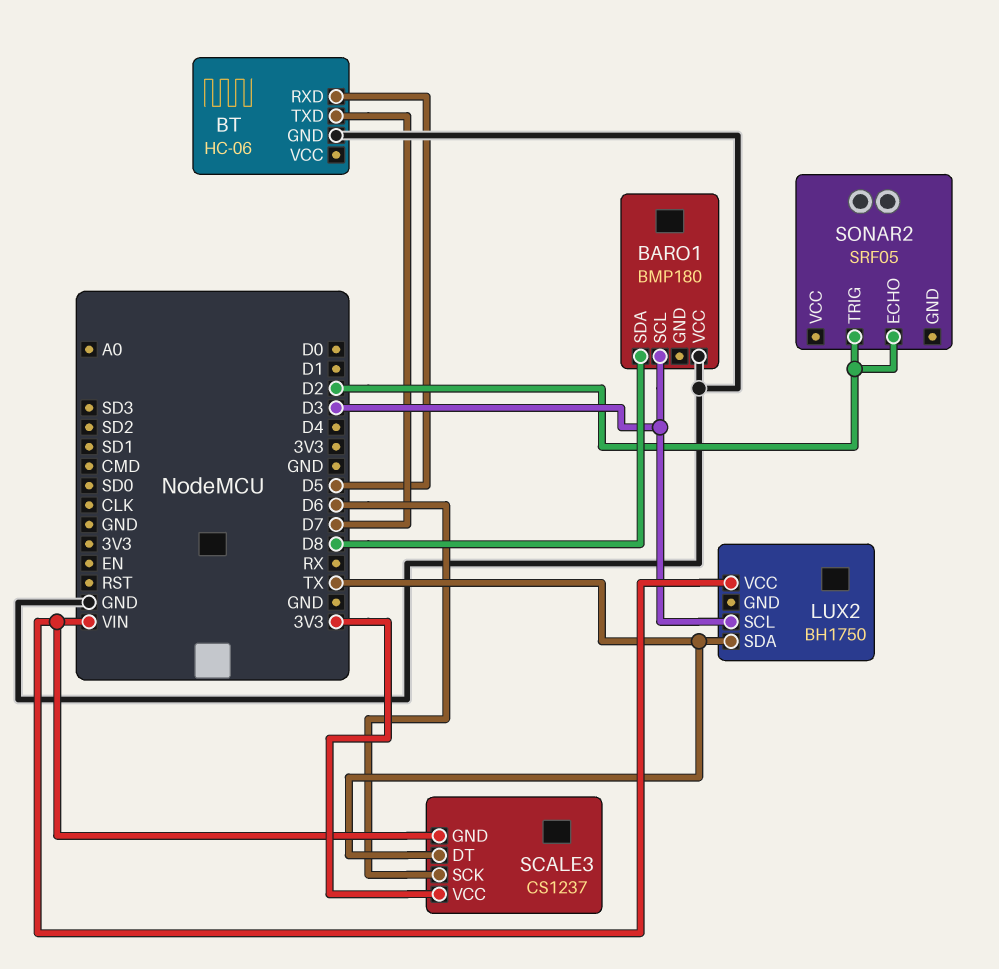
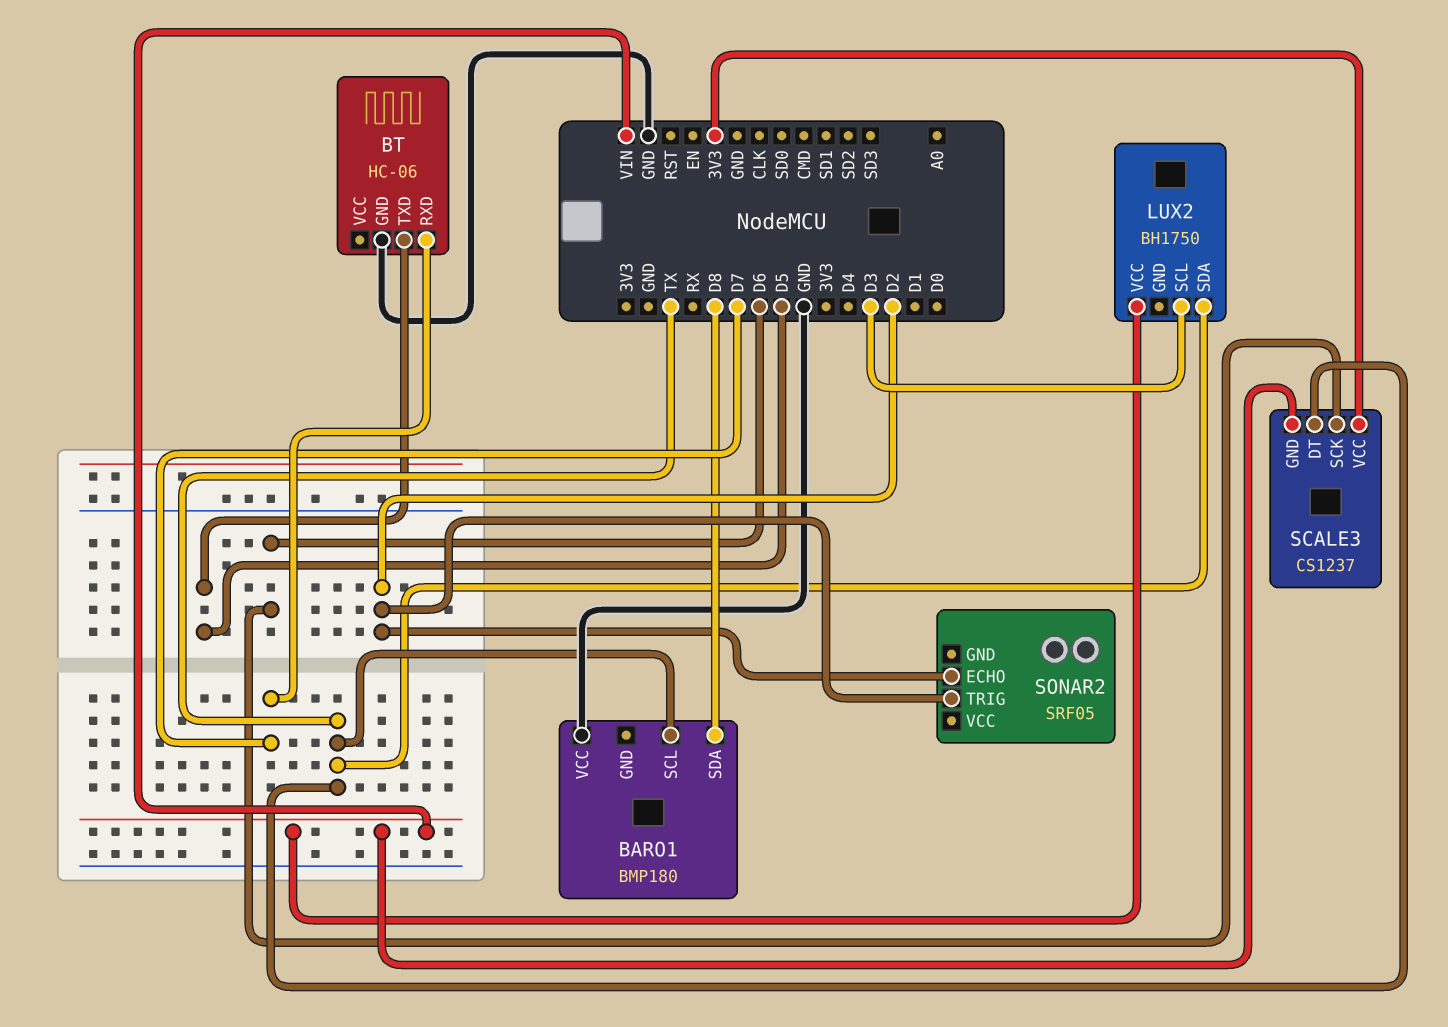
BARO1 pin SCL: D3 -> TX
BT pin RXD: D5 -> D7
BT pin TXD: D7 -> D5

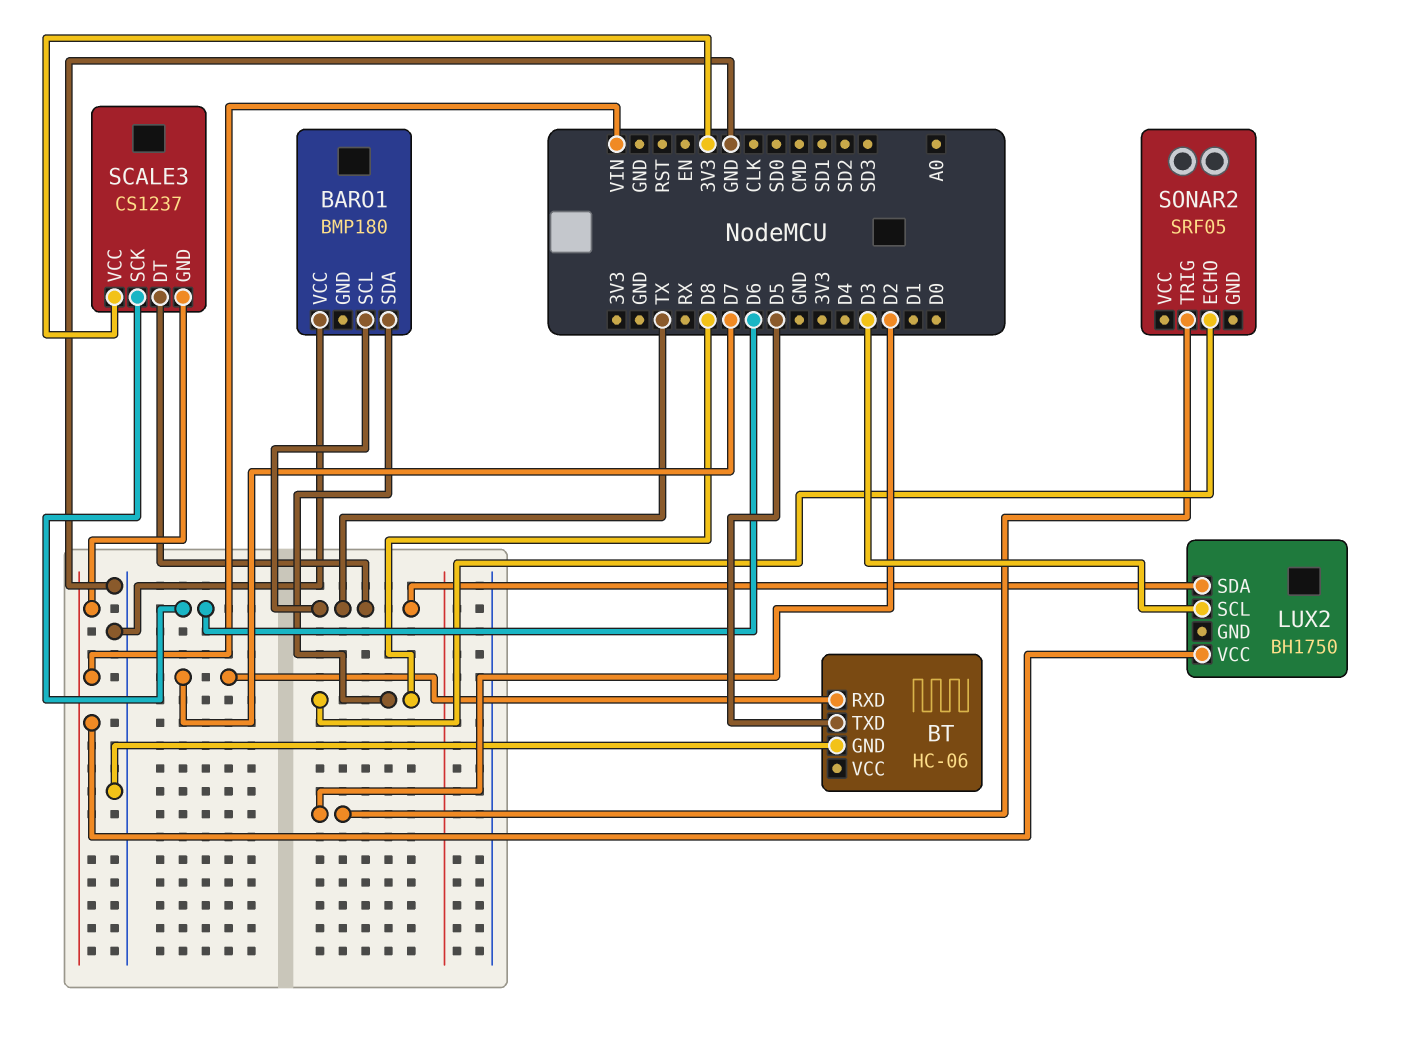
SONAR2 pin ECHO: D2 -> D8

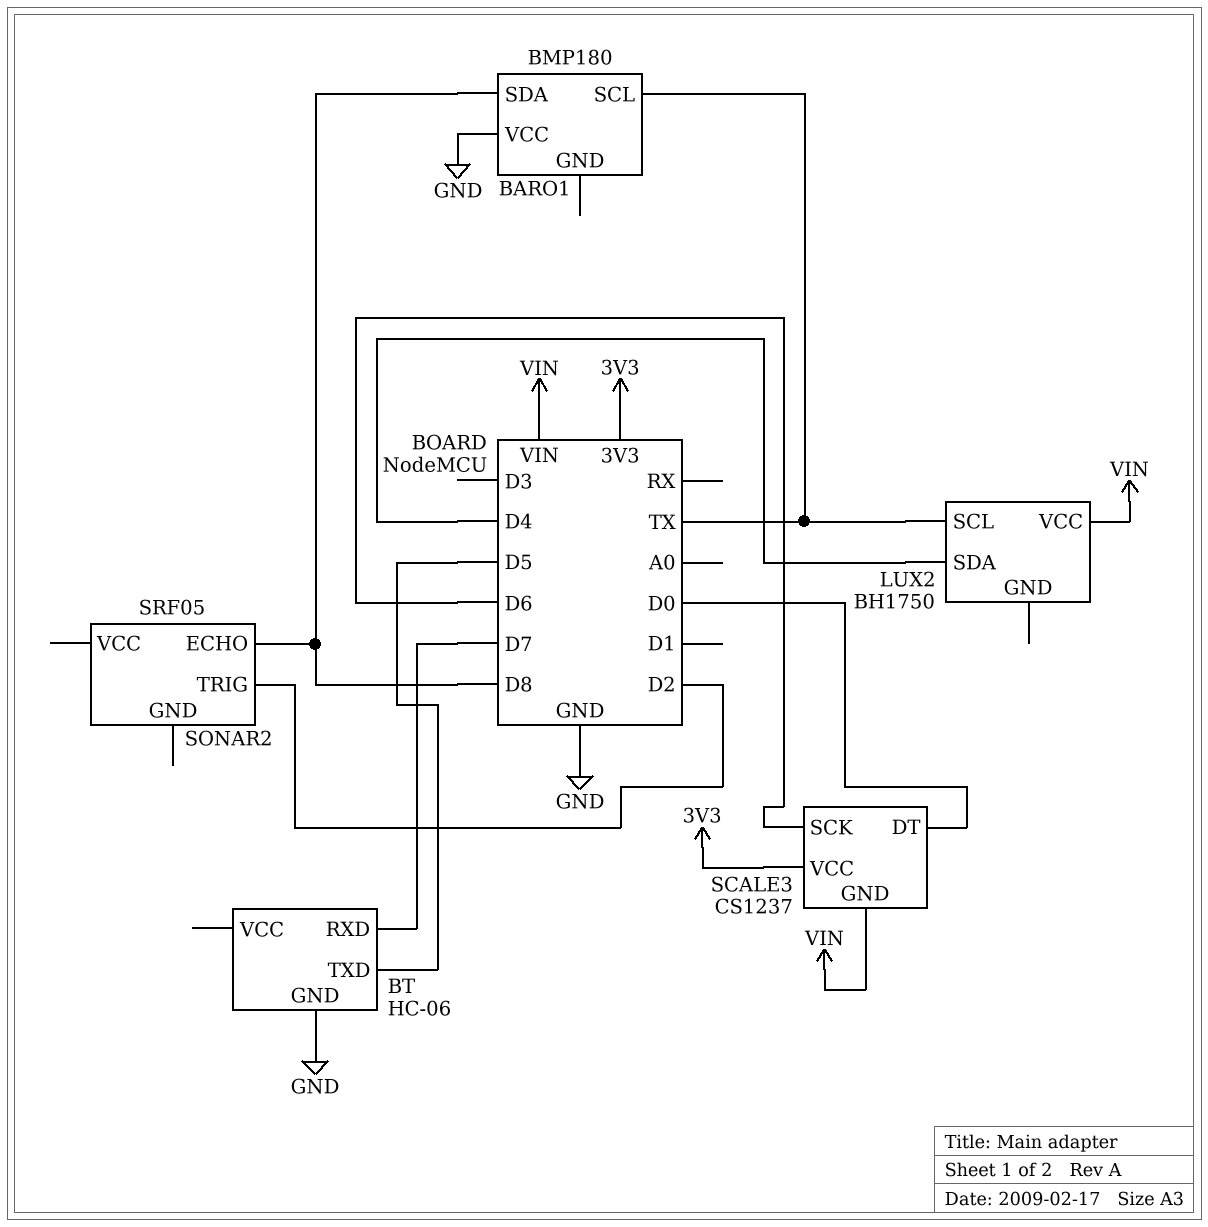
LUX2 pin SCL: D3 -> TX
LUX2 pin SDA: TX -> D4
SCALE3 pin DT: TX -> D0

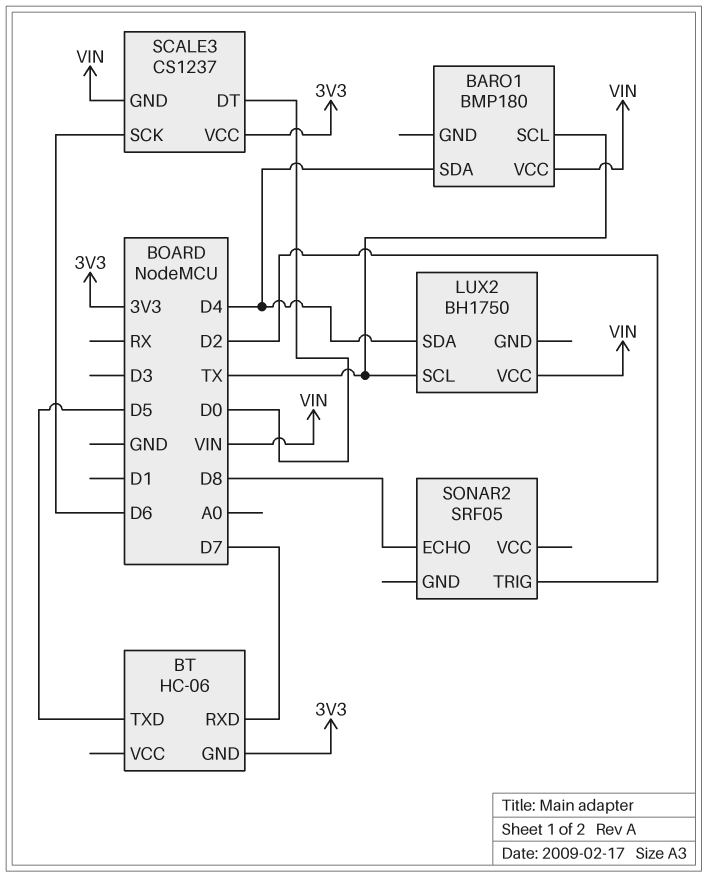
BARO1 pin SDA: D8 -> D4
BARO1 pin VCC: GND -> VIN
BT pin GND: GND -> 3V3

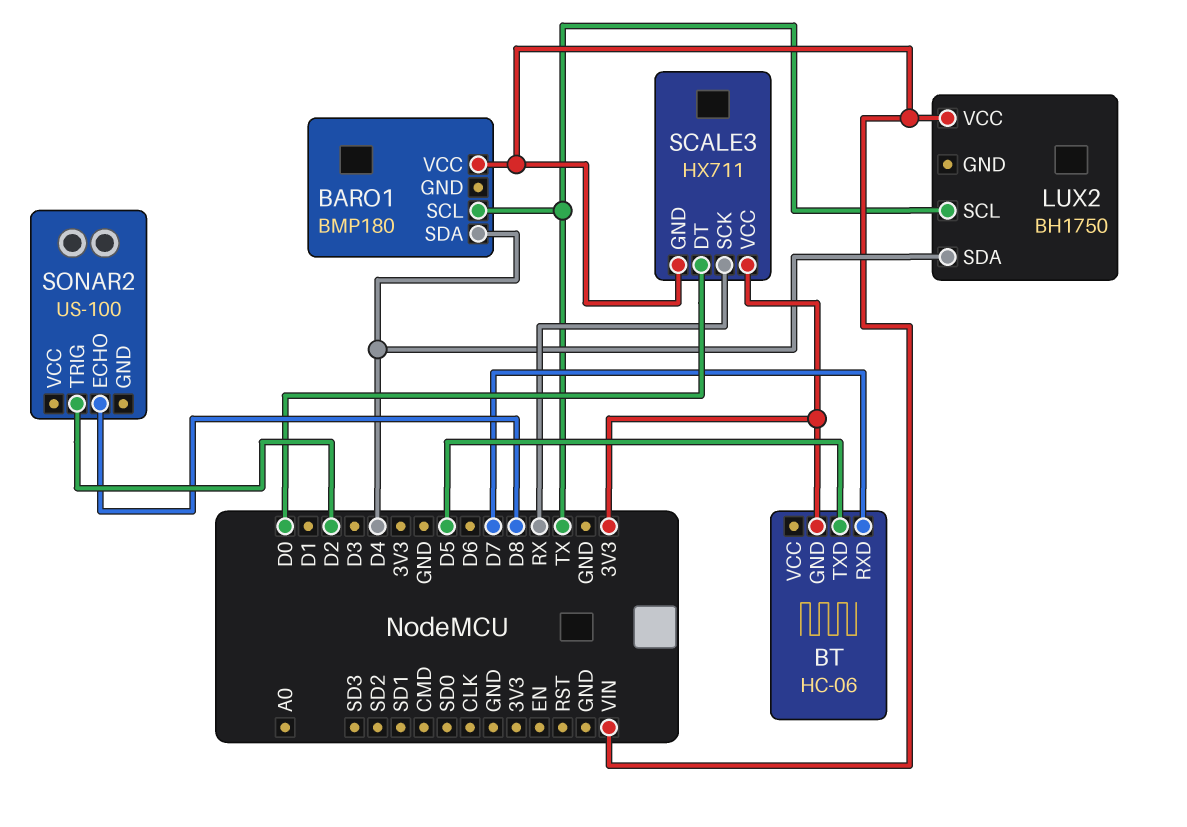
SCALE3: CS1237 -> HX711
SCALE3 pin SCK: D6 -> RX
SONAR2: SRF05 -> US-100

